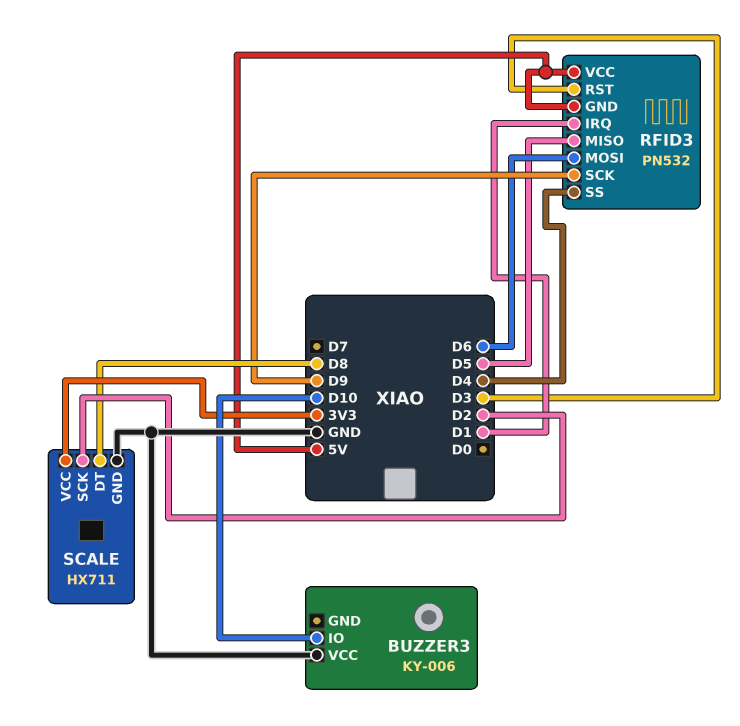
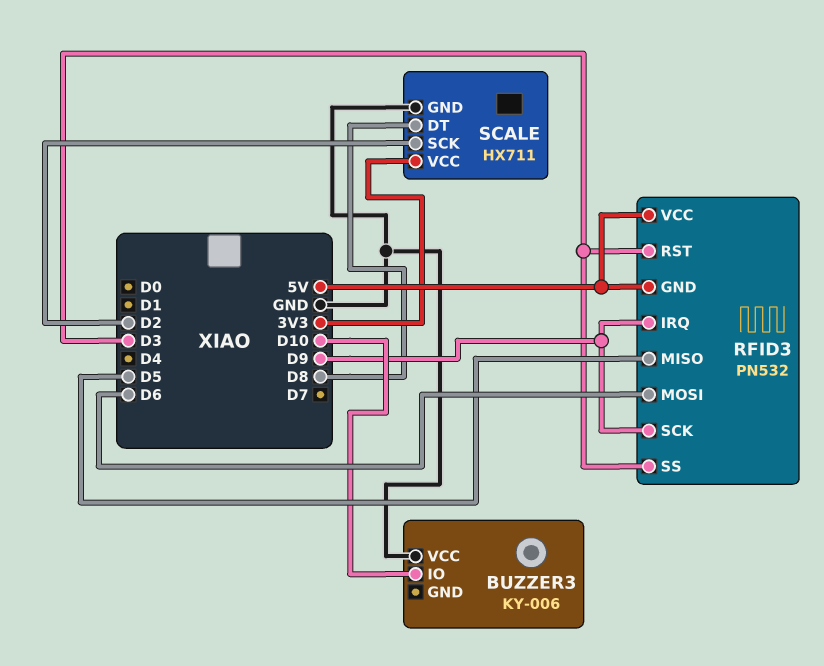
RFID3 pin IRQ: D1 -> D9
RFID3 pin SS: D4 -> D3

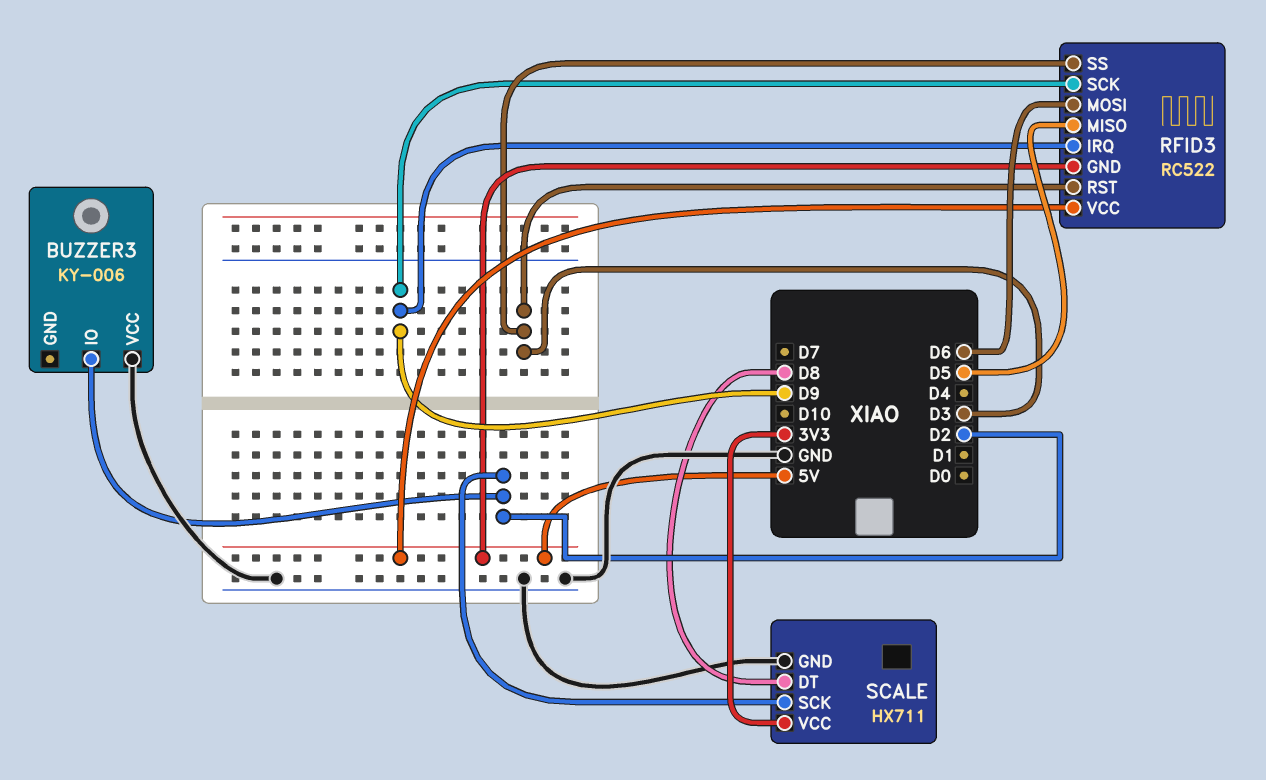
BUZZER3 pin IO: D10 -> D2
RFID3: PN532 -> RC522

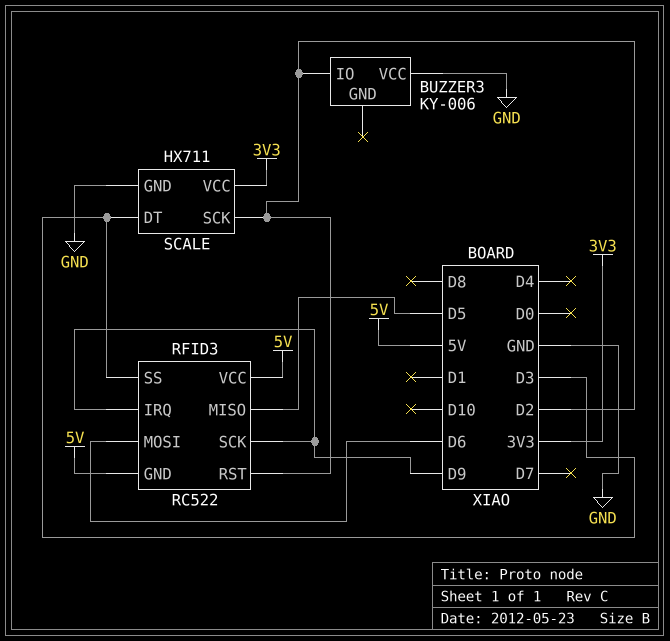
RFID3 pin RST: D3 -> D2
SCALE pin DT: D8 -> D3

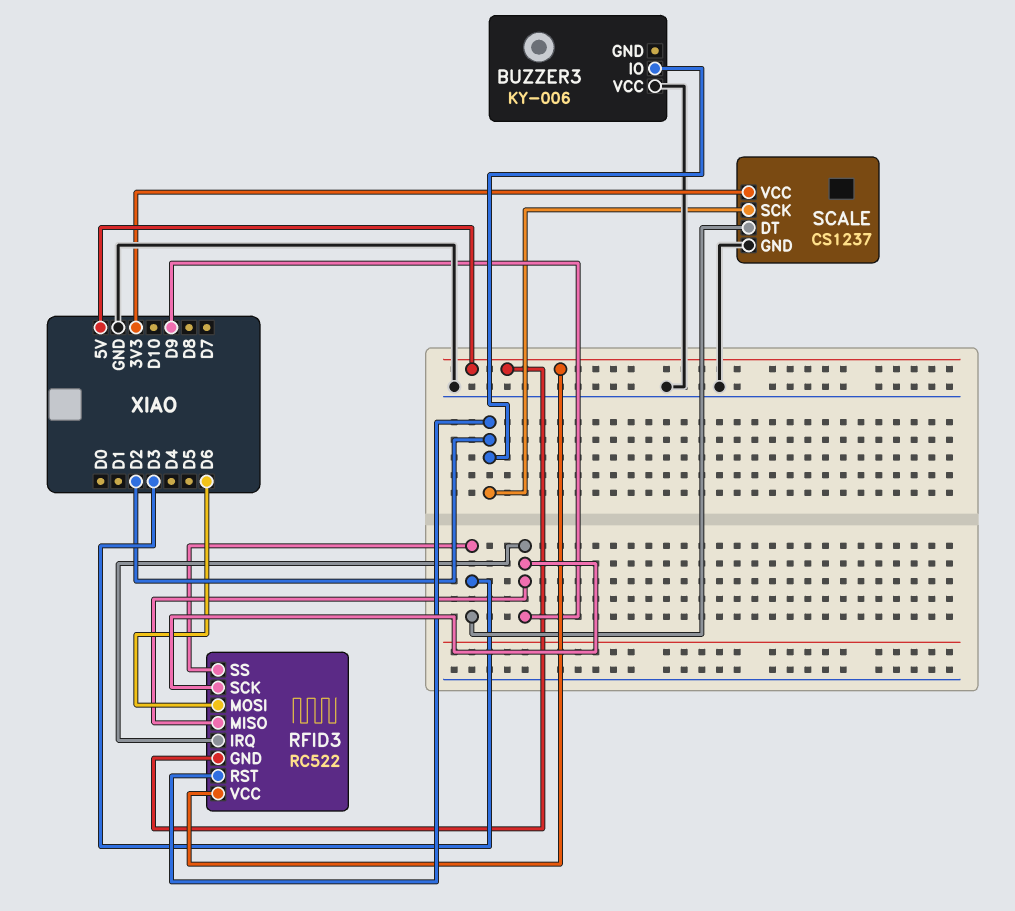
RFID3 pin MISO: D5 -> D9
SCALE: HX711 -> CS1237

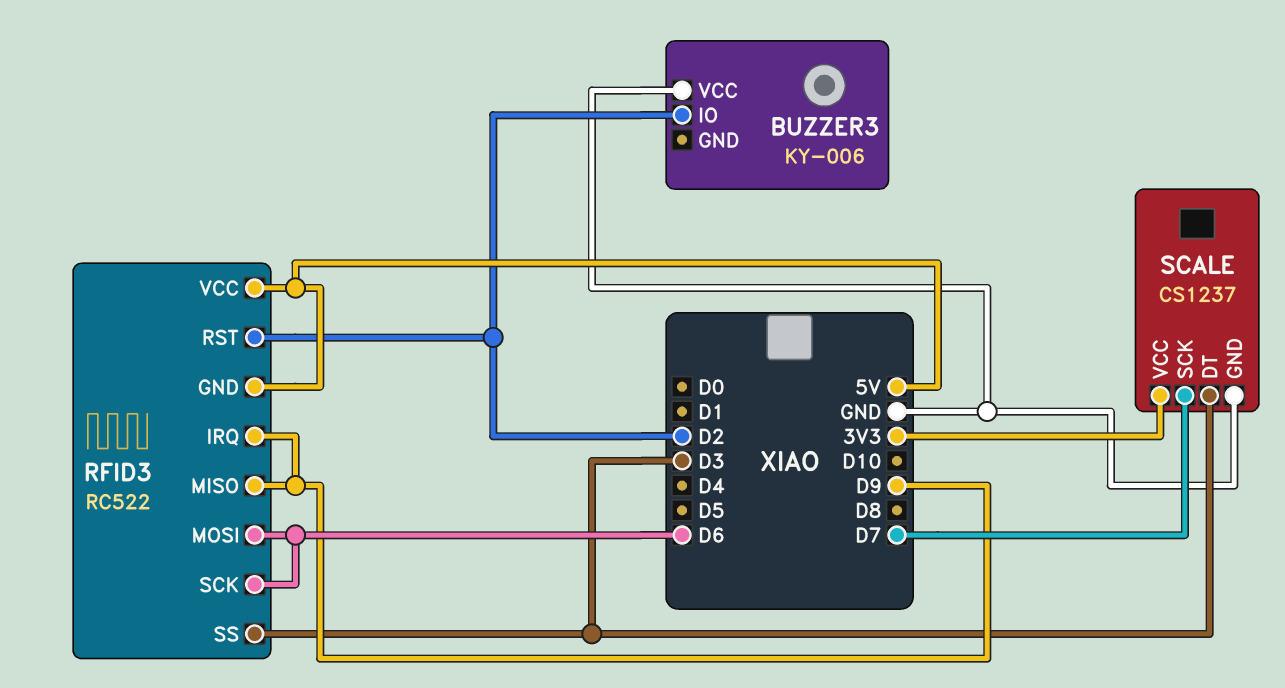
RFID3 pin SCK: D9 -> D6
SCALE pin SCK: D2 -> D7

